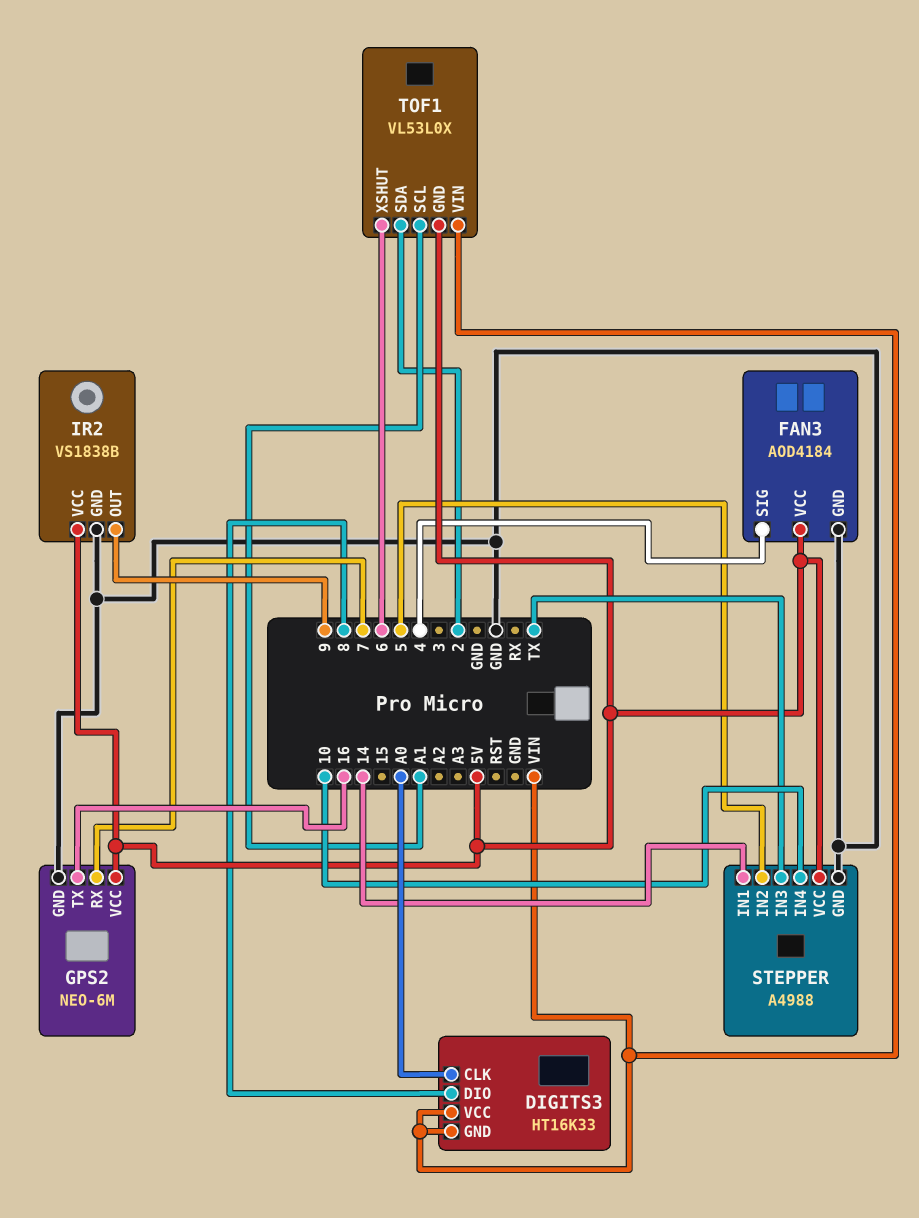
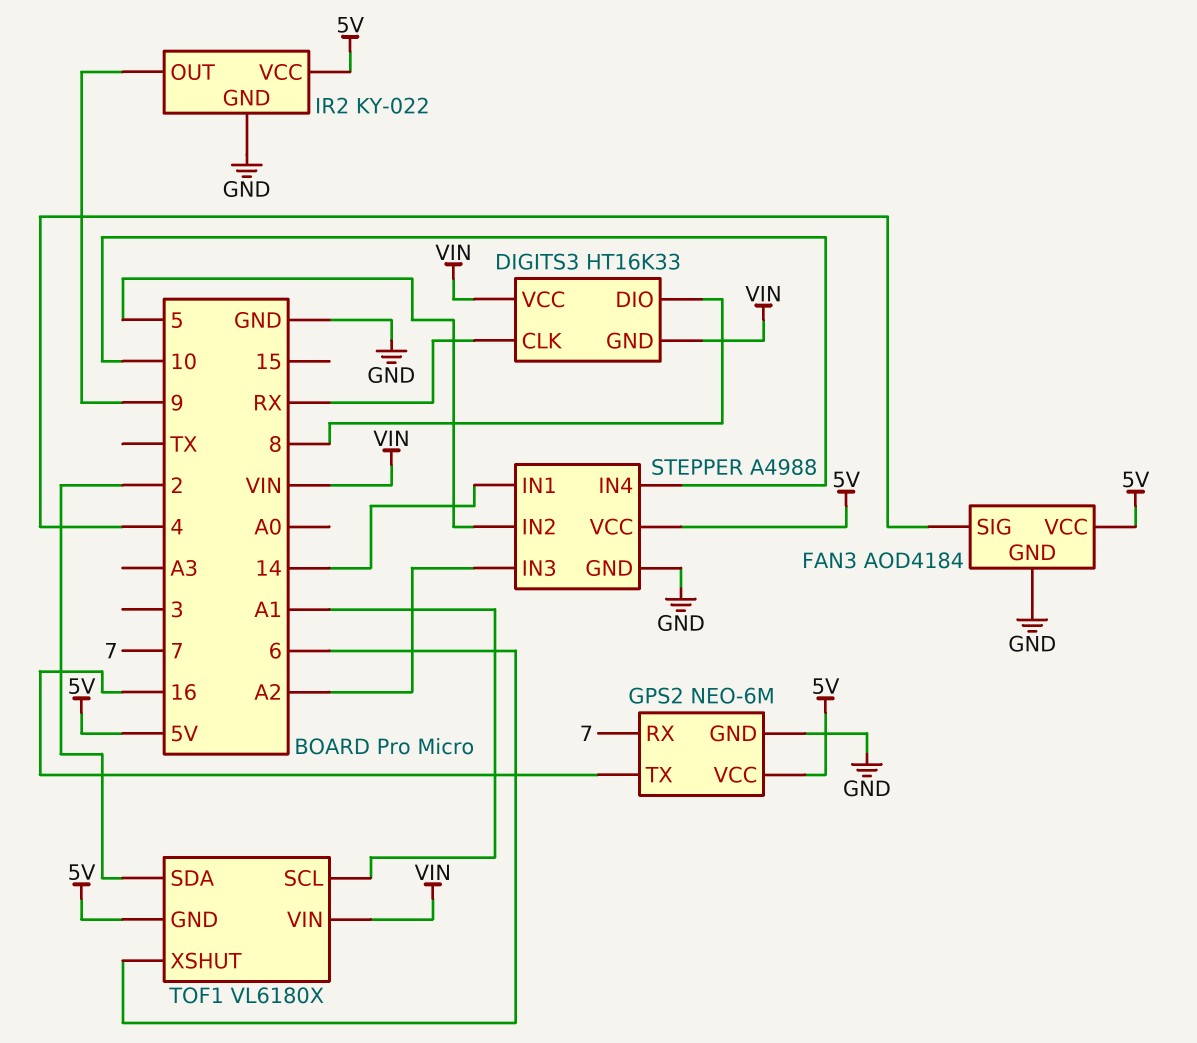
DIGITS3 pin CLK: A0 -> RX
IR2: VS1838B -> KY-022
STEPPER pin IN3: TX -> A2
TOF1: VL53L0X -> VL6180X

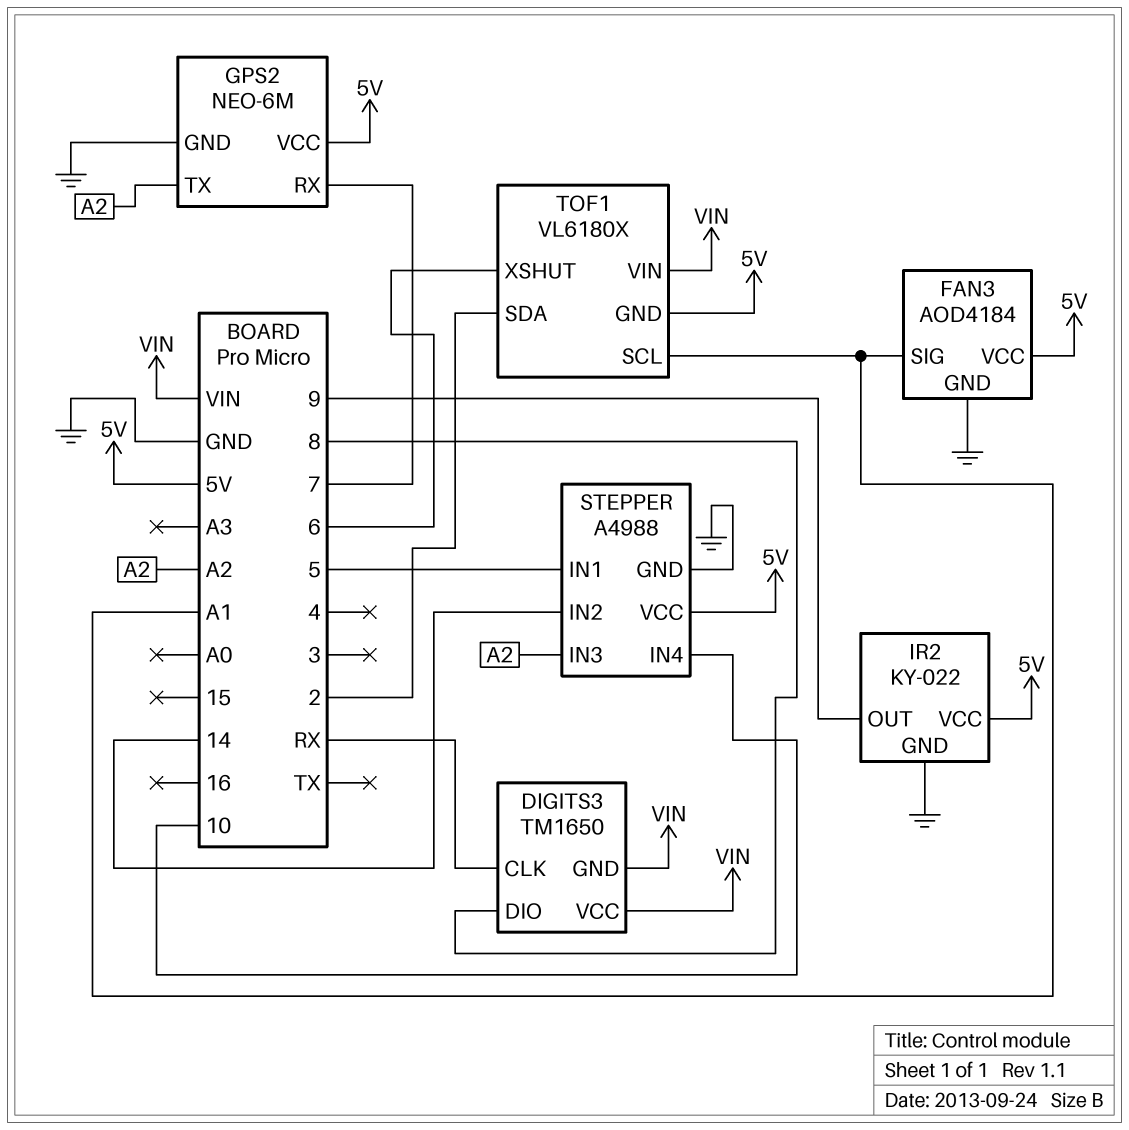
DIGITS3: HT16K33 -> TM1650
FAN3 pin SIG: 4 -> A1
GPS2 pin TX: 16 -> A2
STEPPER pin IN1: 14 -> 5
STEPPER pin IN2: 5 -> 14

